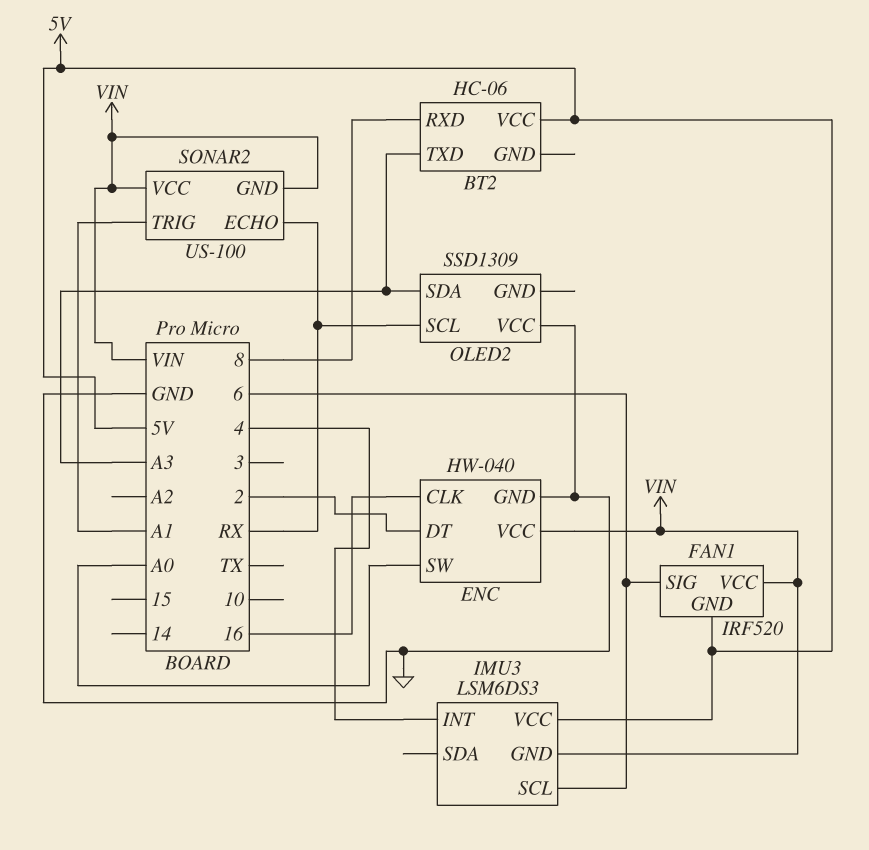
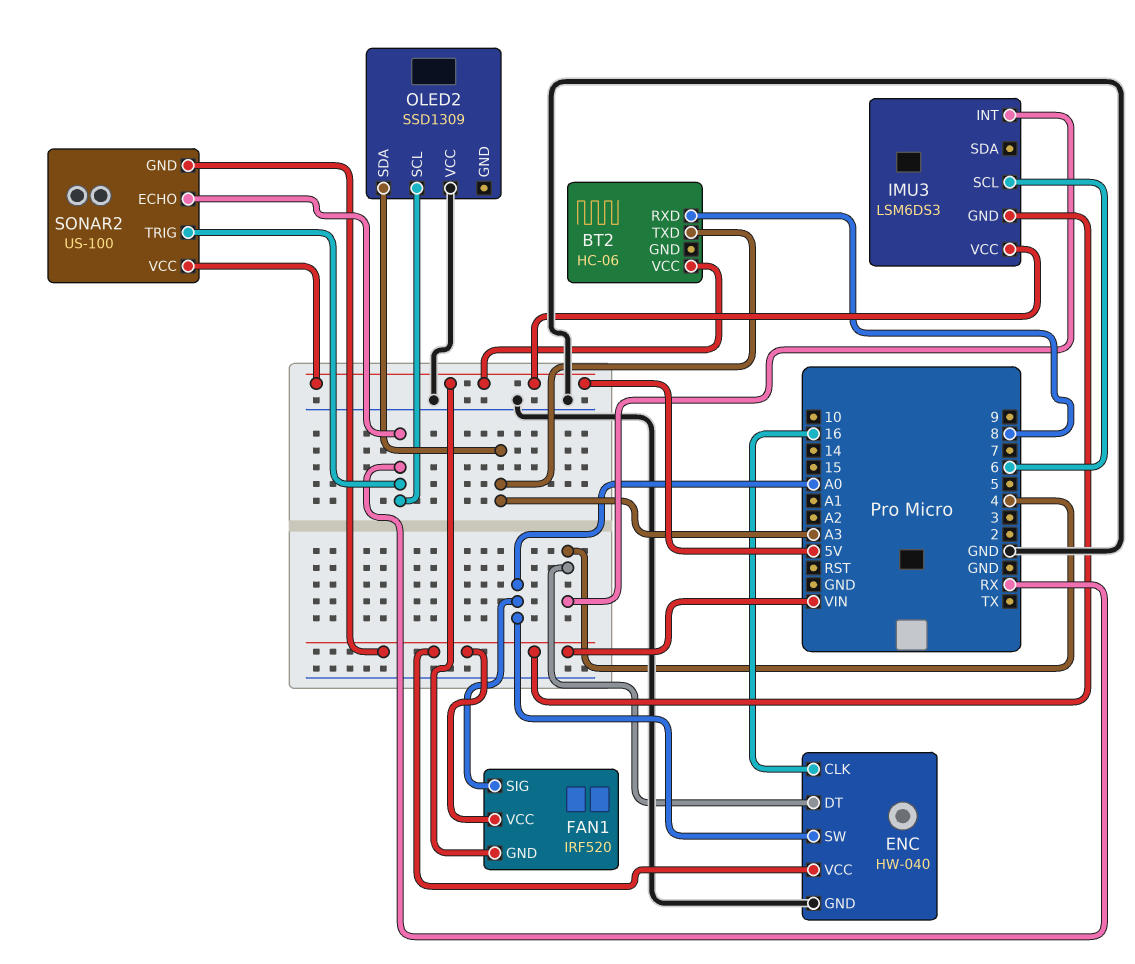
ENC pin DT: 2 -> 4
FAN1 pin SIG: 6 -> A0
SONAR2 pin TRIG: A1 -> RX
SONAR2 pin VCC: VIN -> 5V

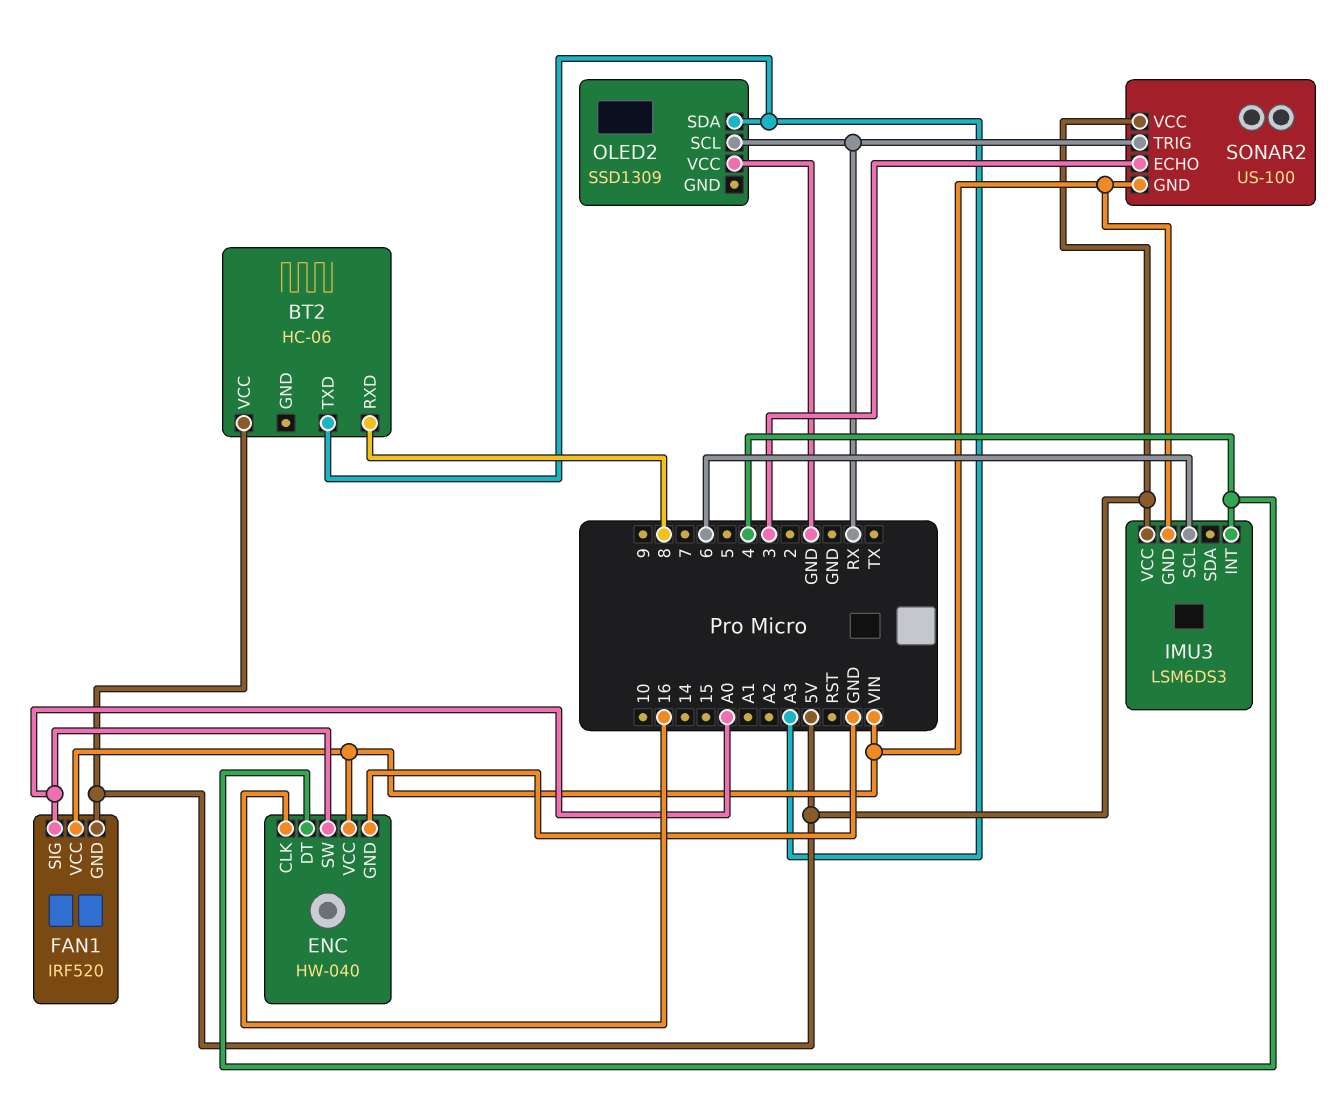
SONAR2 pin ECHO: RX -> 3

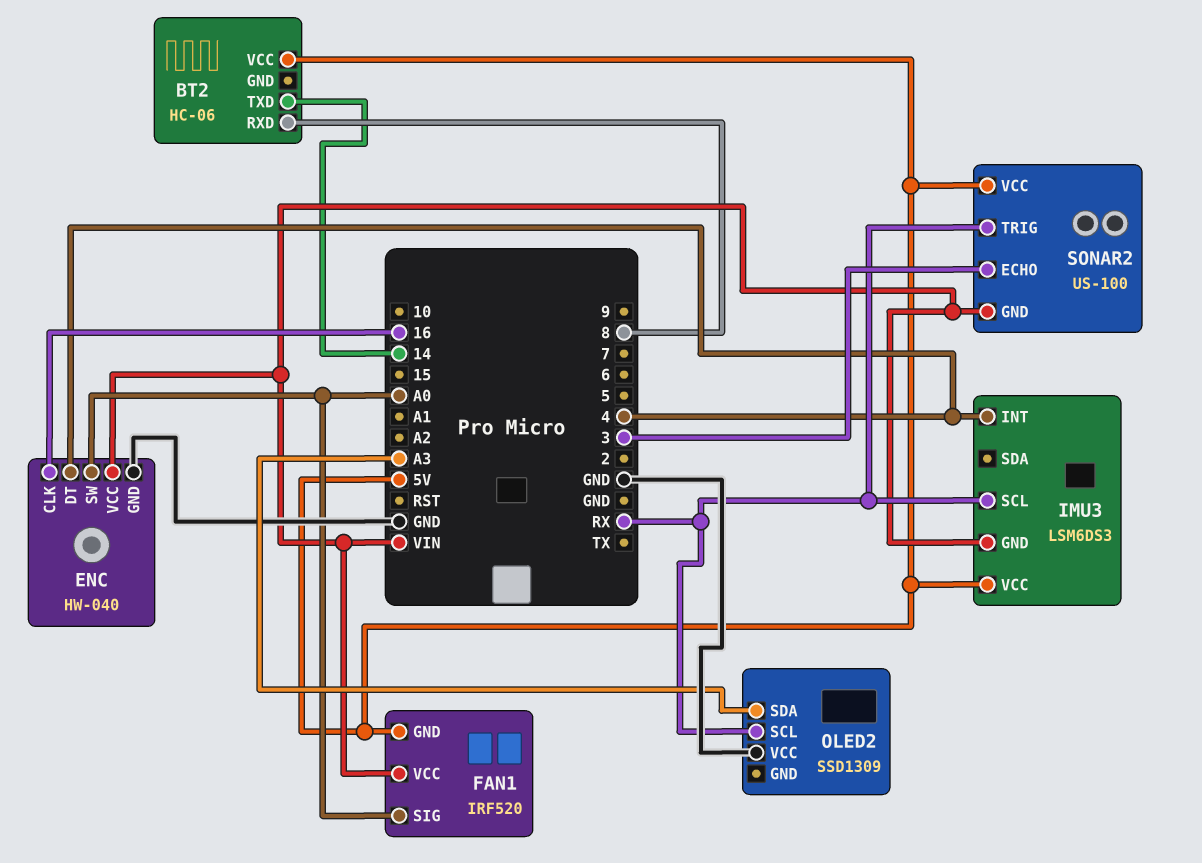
BT2 pin TXD: A3 -> 14
IMU3 pin SCL: 6 -> RX

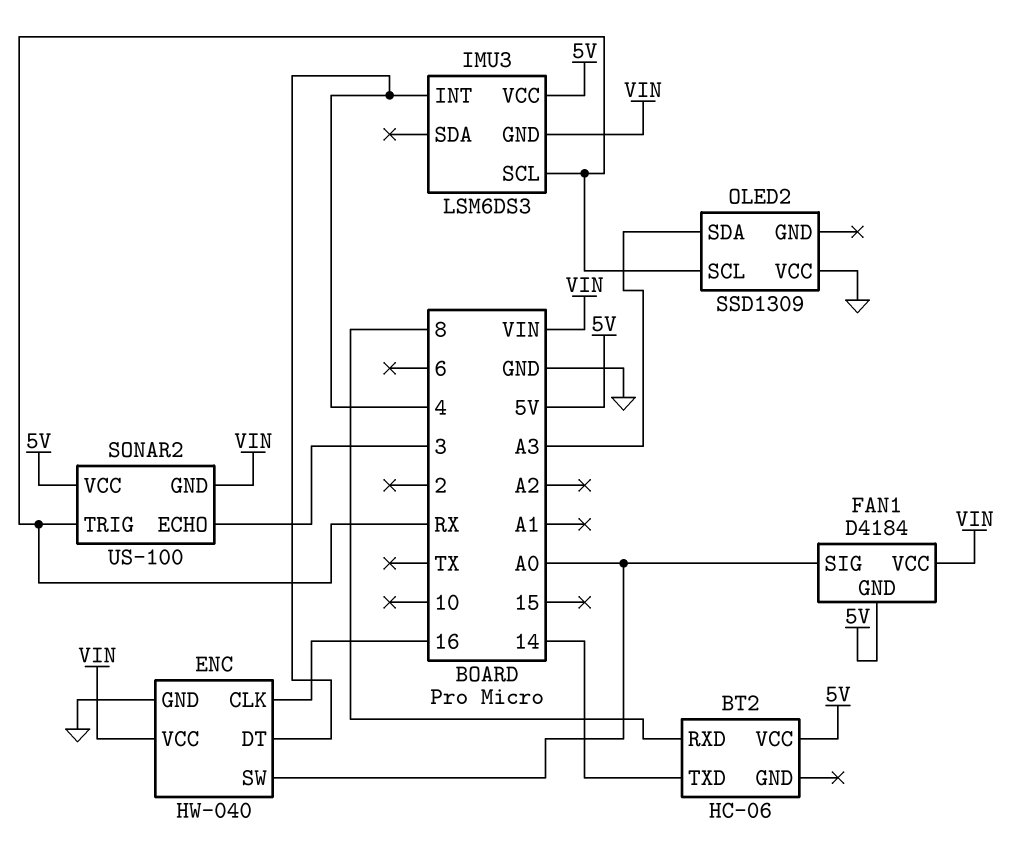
FAN1: IRF520 -> D4184

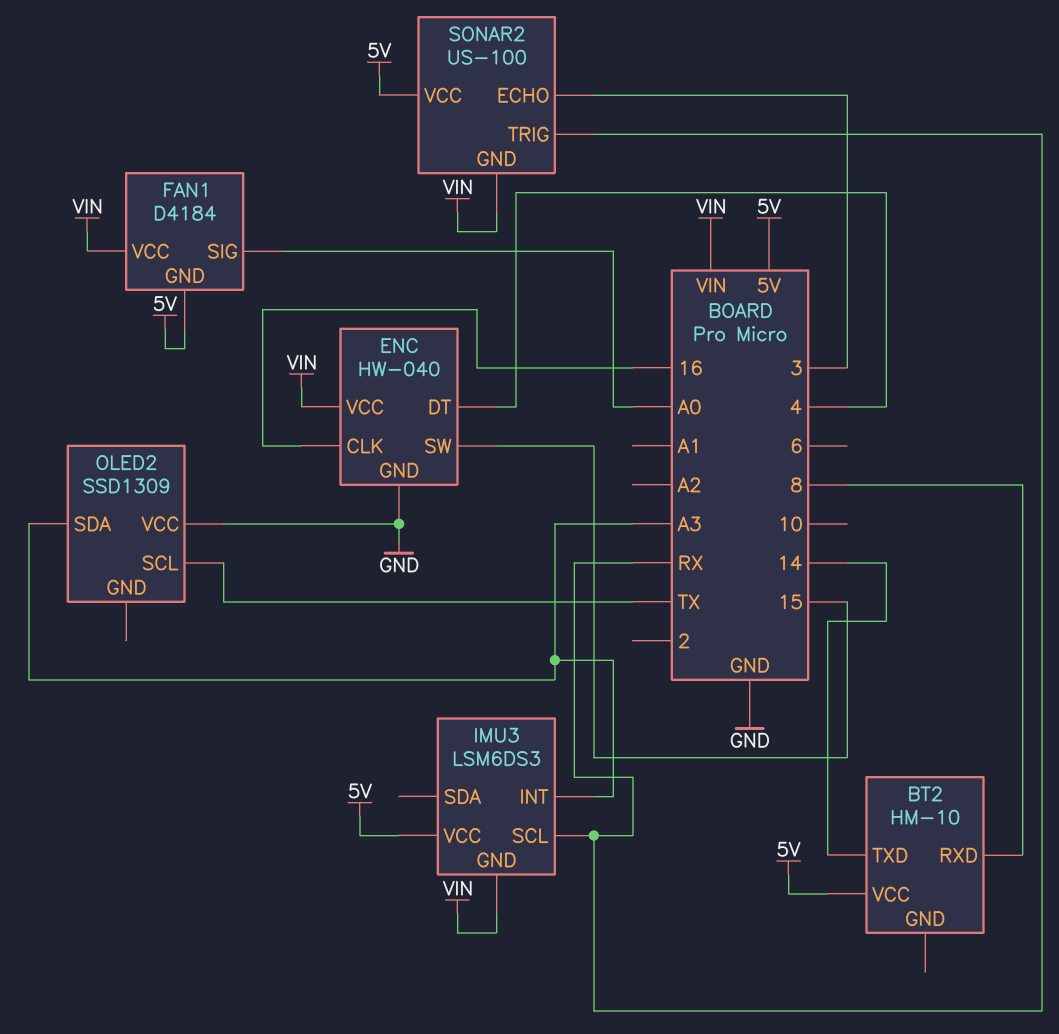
BT2: HC-06 -> HM-10
ENC pin SW: A0 -> 15
IMU3 pin INT: 4 -> A3
OLED2 pin SCL: RX -> TX

